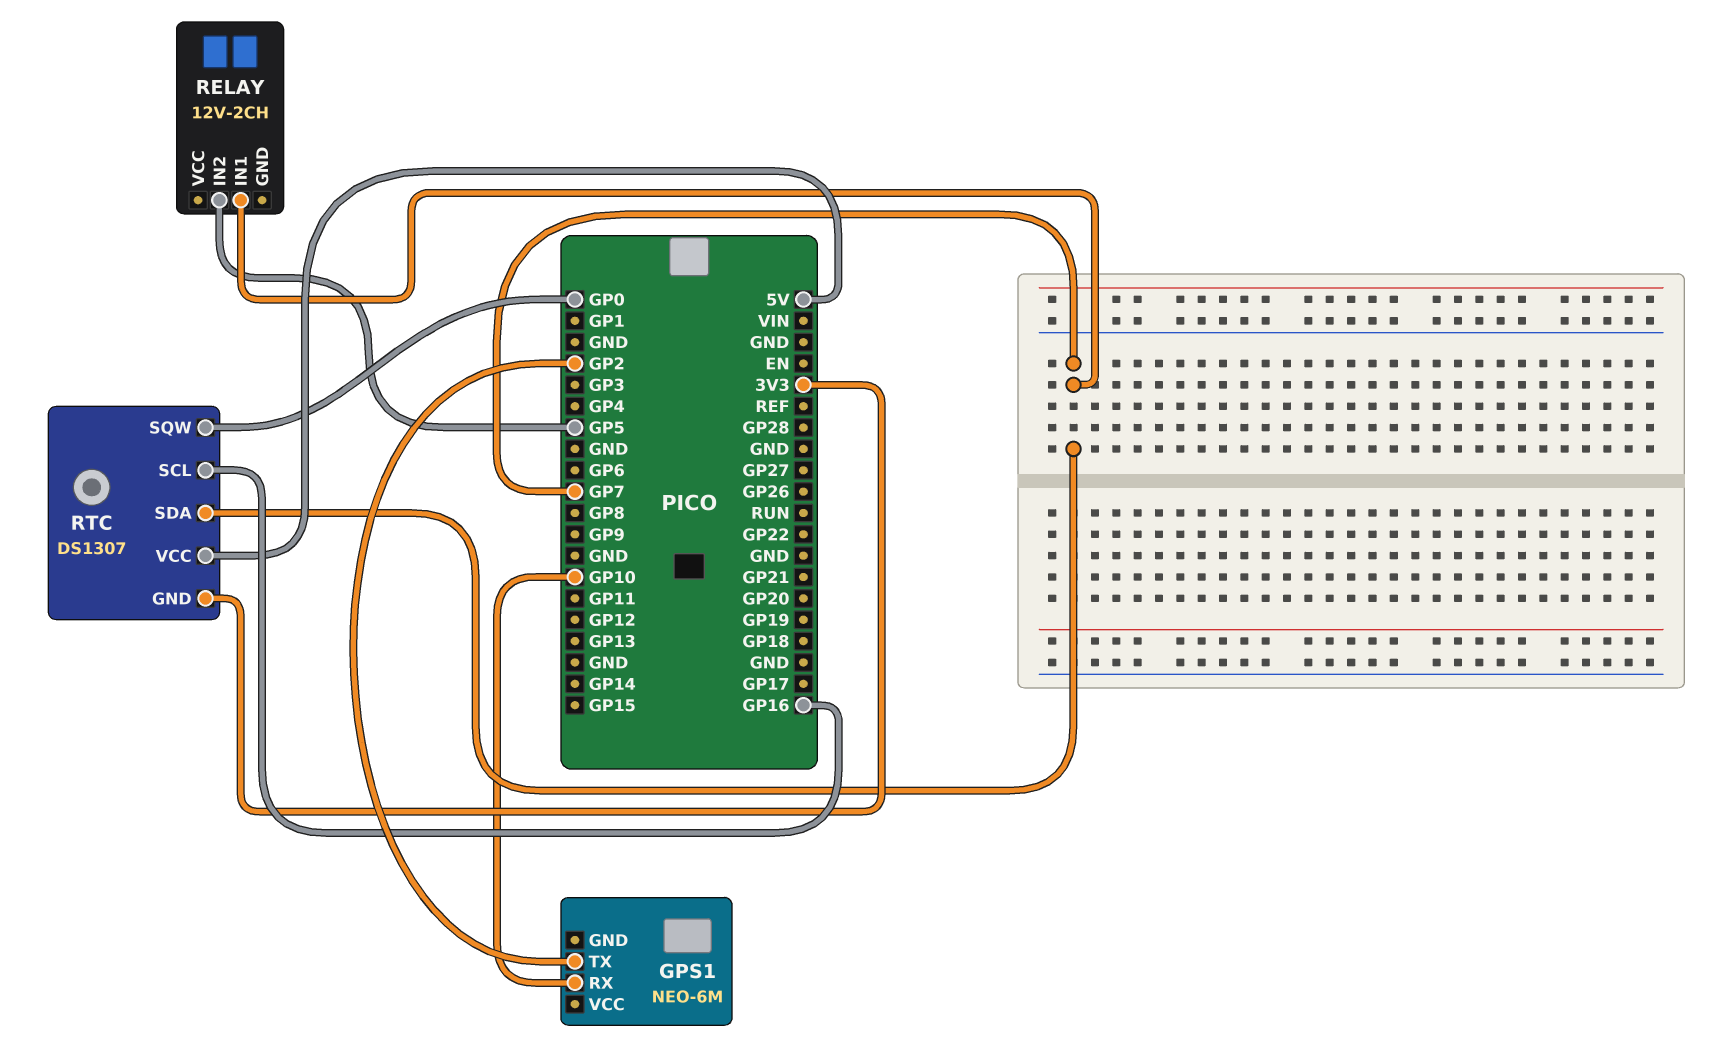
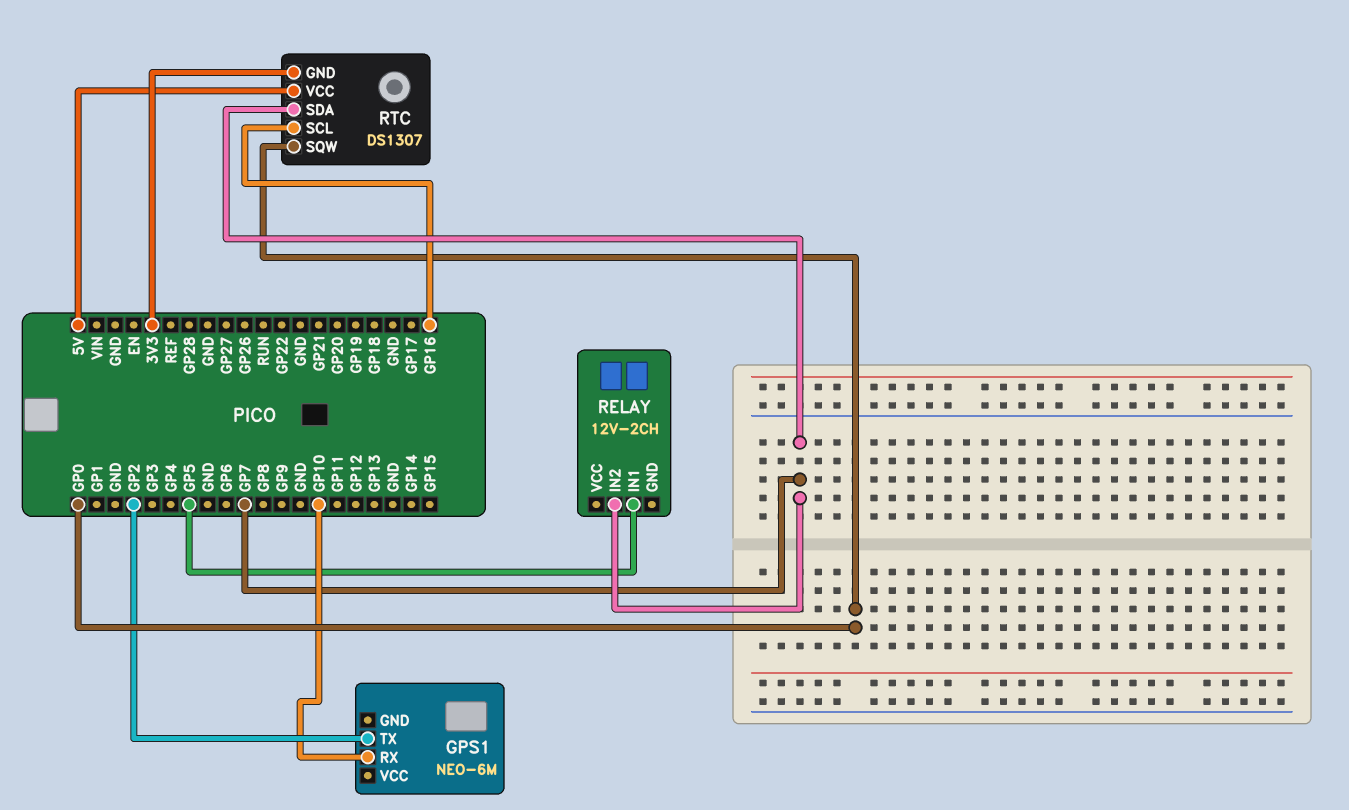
RELAY pin IN1: GP7 -> GP5
RELAY pin IN2: GP5 -> GP7

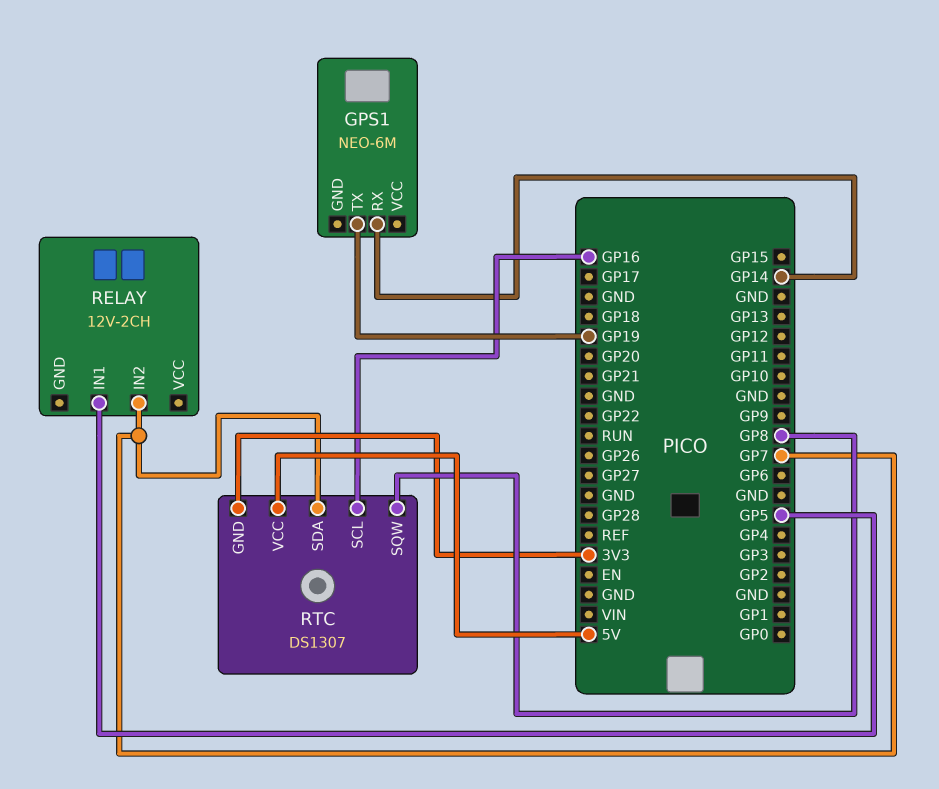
GPS1 pin RX: GP10 -> GP14
GPS1 pin TX: GP2 -> GP19
RTC pin SQW: GP0 -> GP8

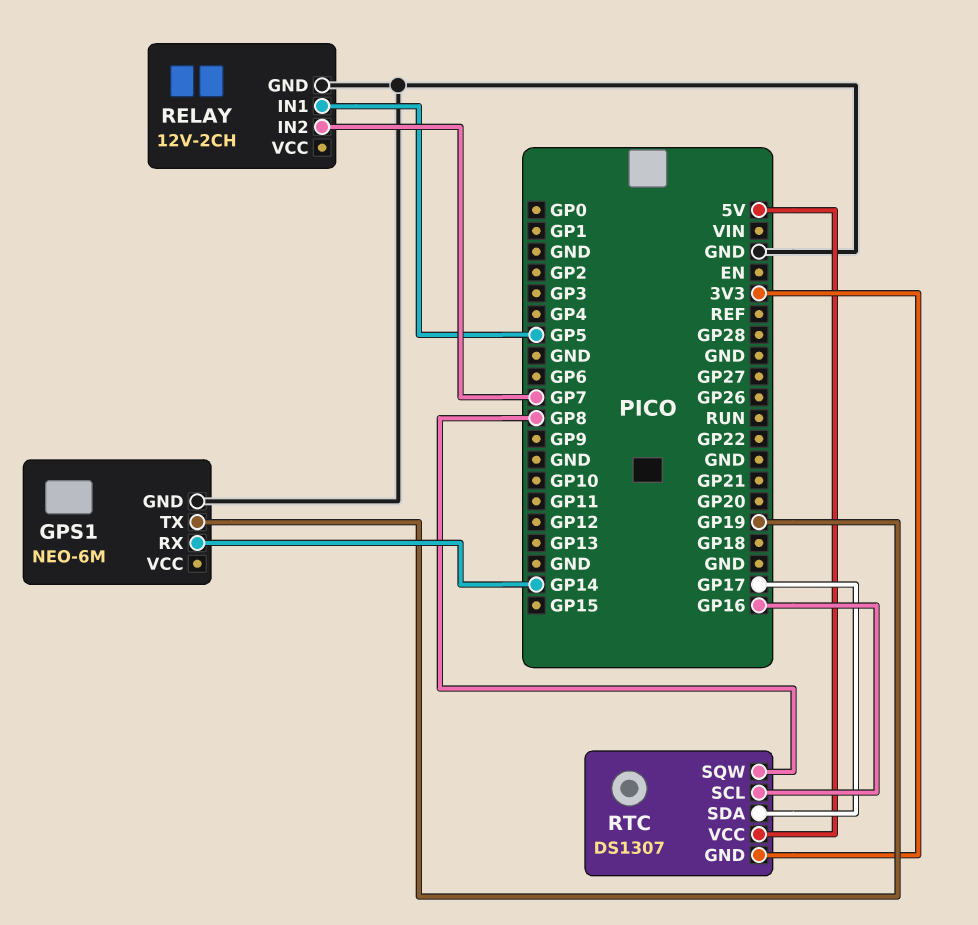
GPS1 pin GND: none -> GND
RELAY pin GND: none -> GND
RTC pin SDA: GP7 -> GP17

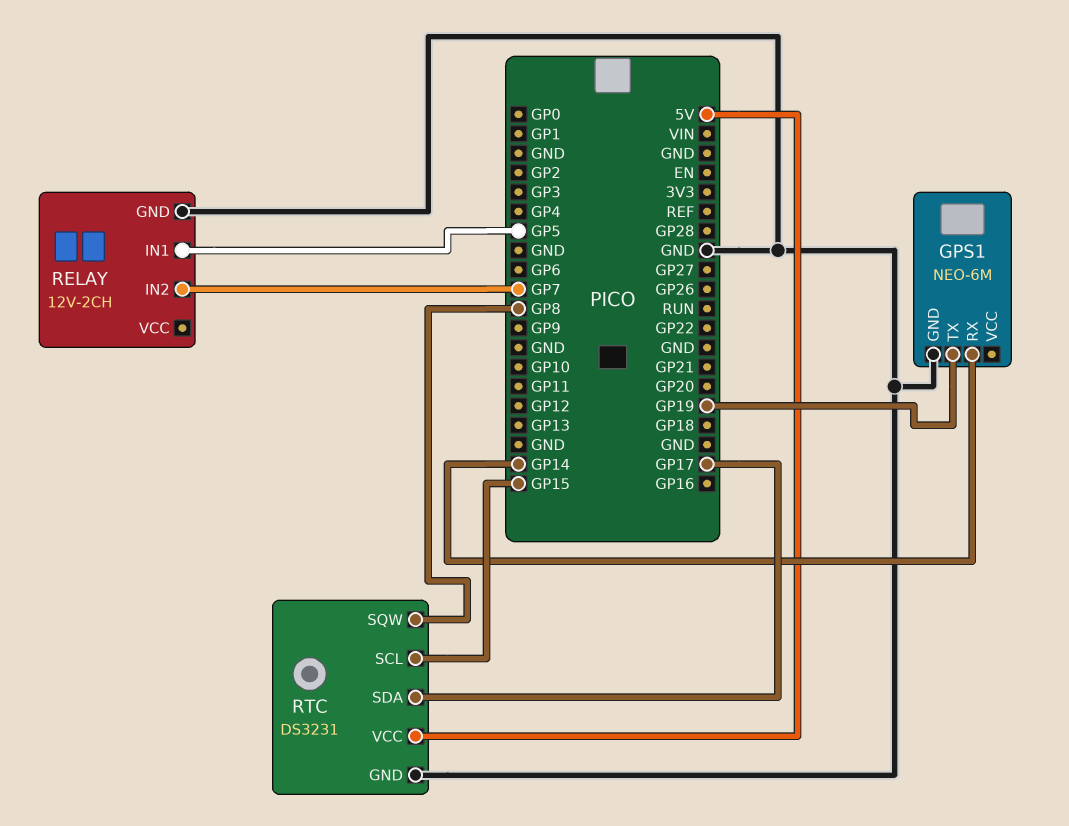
RTC: DS1307 -> DS3231
RTC pin GND: 3V3 -> GND
RTC pin SCL: GP16 -> GP15

